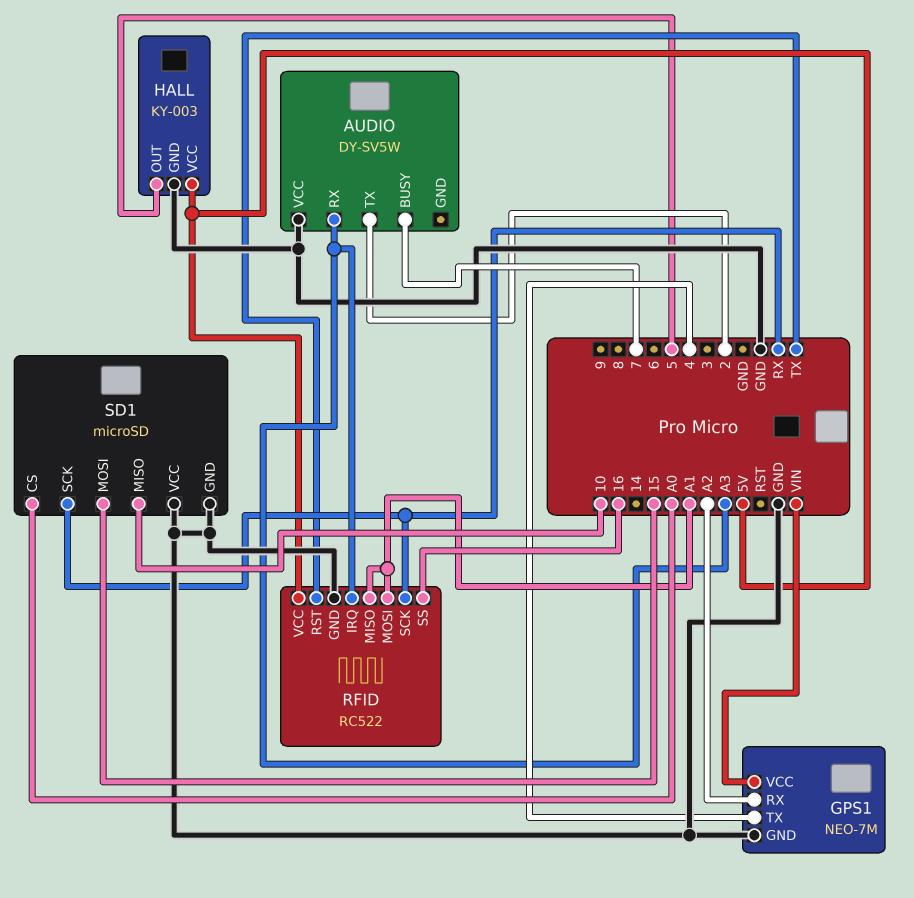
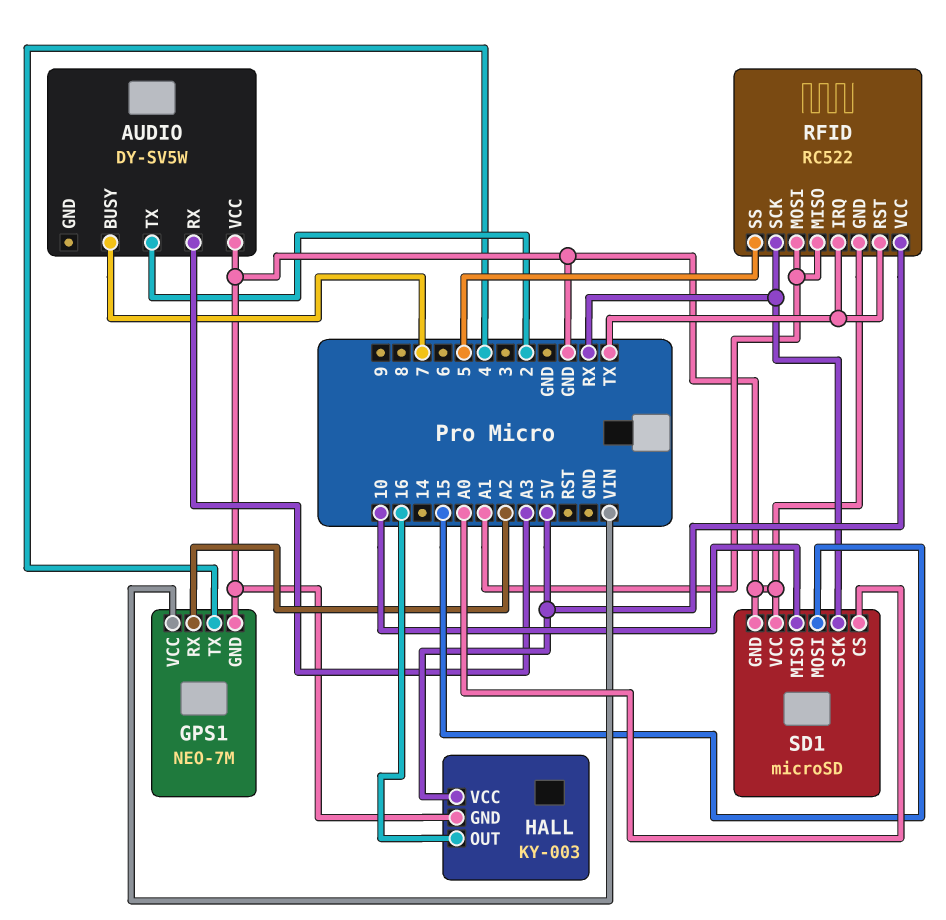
HALL pin OUT: 5 -> 16
RFID pin IRQ: A3 -> TX
RFID pin SS: 16 -> 5

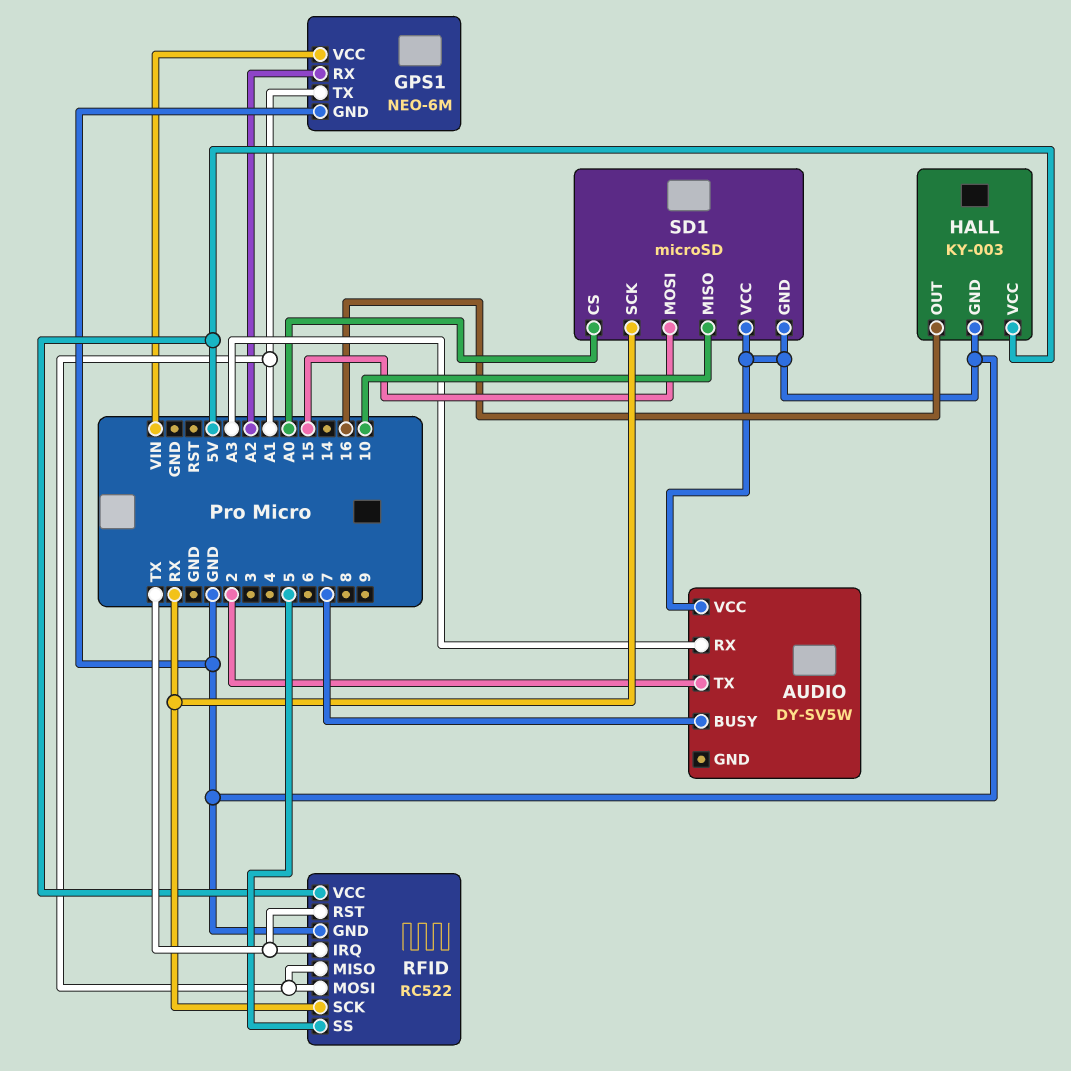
GPS1: NEO-7M -> NEO-6M
GPS1 pin TX: 4 -> A1

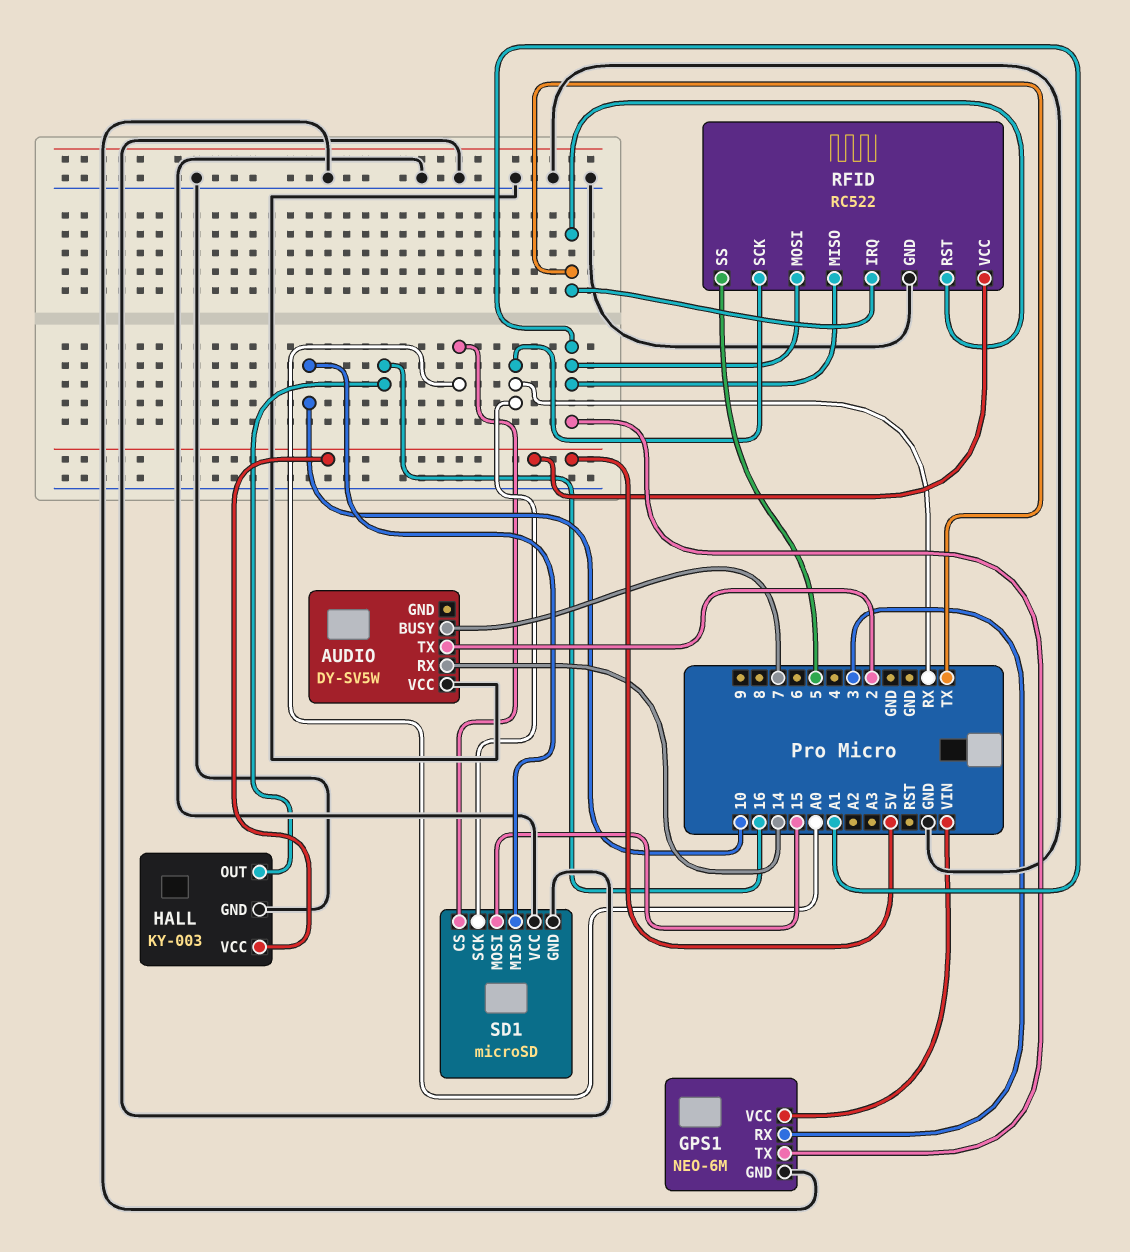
AUDIO pin RX: A3 -> 14
GPS1 pin RX: A2 -> 3

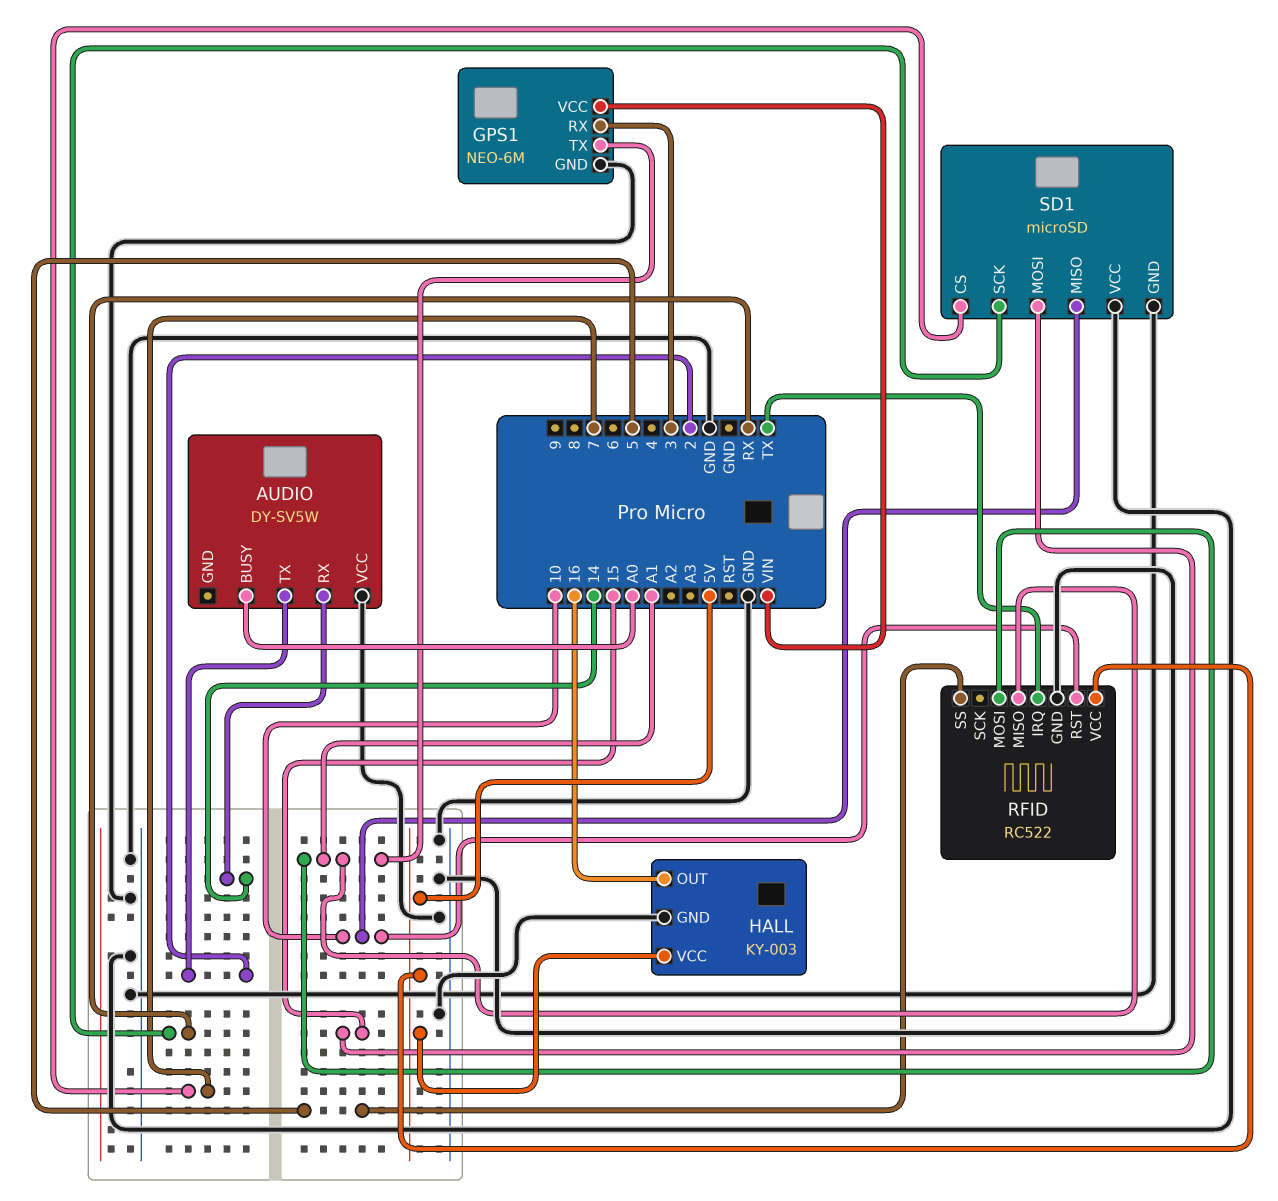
AUDIO pin BUSY: 7 -> A0
RFID pin RST: TX -> 10
RFID pin SCK: RX -> none
SD1 pin CS: A0 -> 7

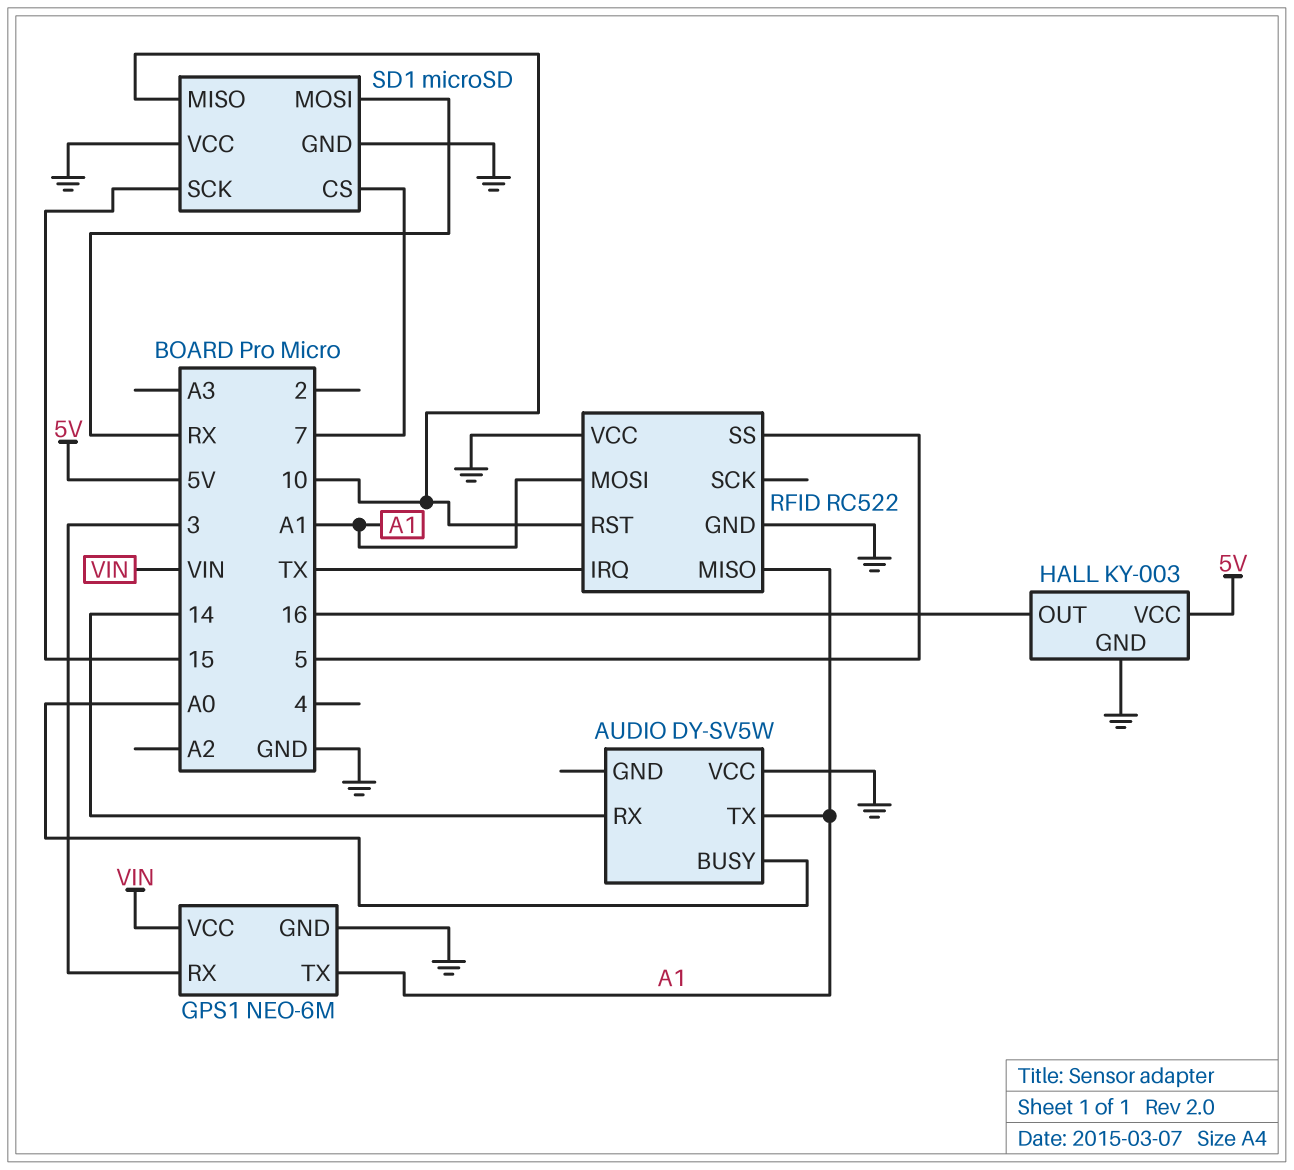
AUDIO pin TX: 2 -> A1
RFID pin VCC: 5V -> GND
SD1 pin MOSI: 15 -> RX
SD1 pin SCK: RX -> 15

